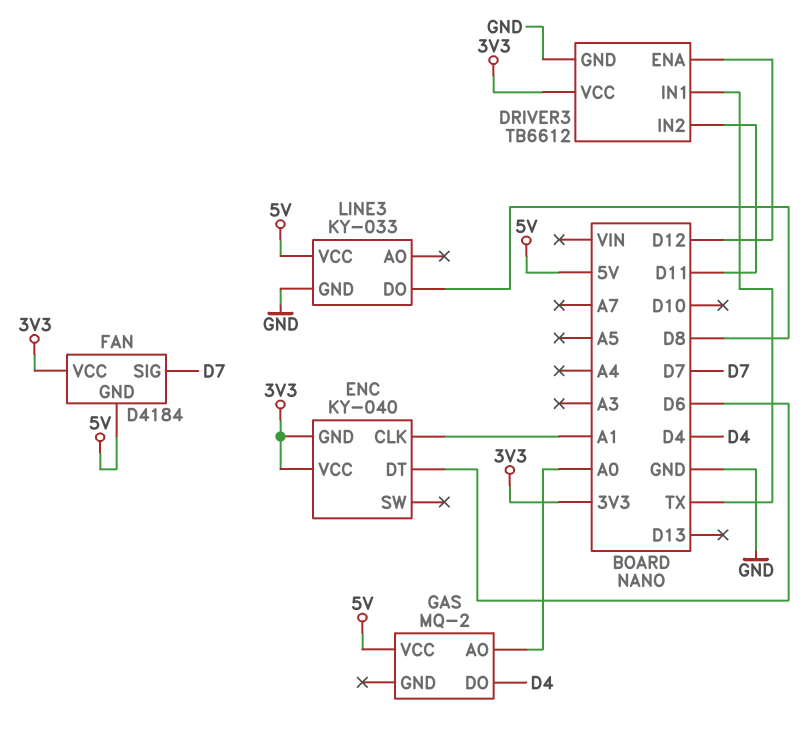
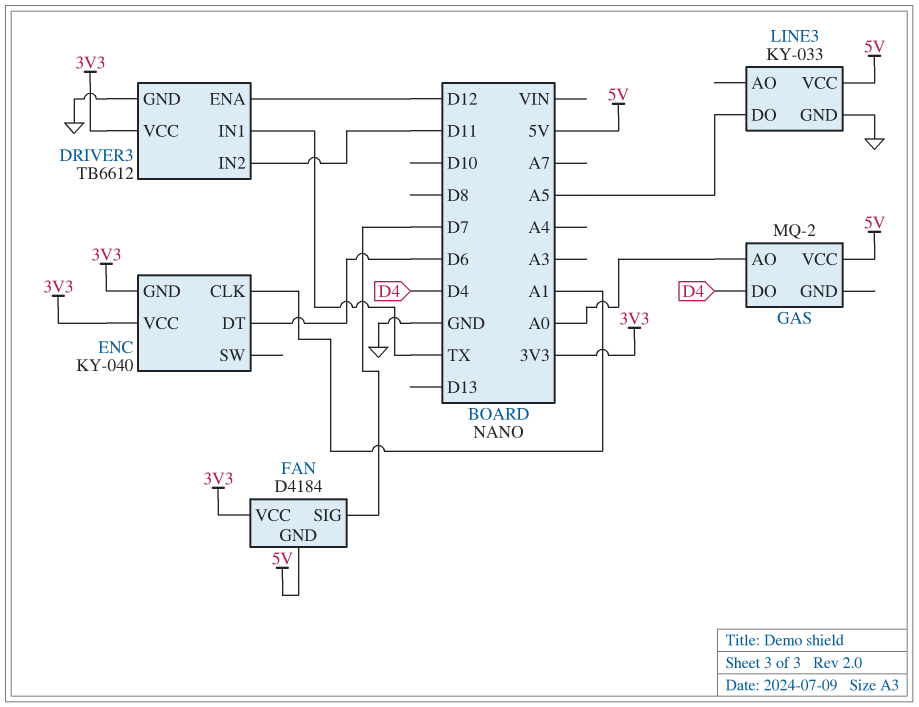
LINE3 pin DO: D8 -> A5

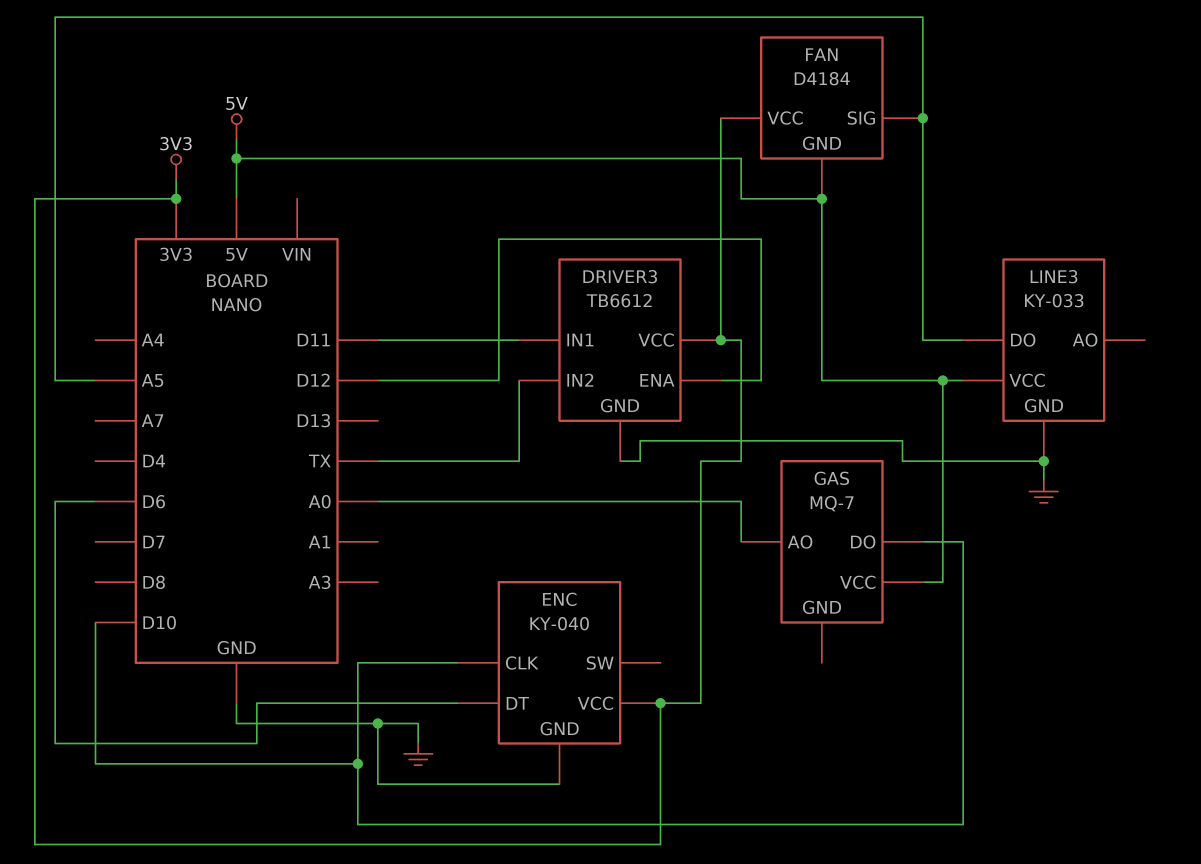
DRIVER3 pin IN1: TX -> D11
DRIVER3 pin IN2: D11 -> TX
ENC pin CLK: A1 -> D10
ENC pin GND: 3V3 -> GND
FAN pin SIG: D7 -> A5
GAS: MQ-2 -> MQ-7
GAS pin DO: D4 -> D10

